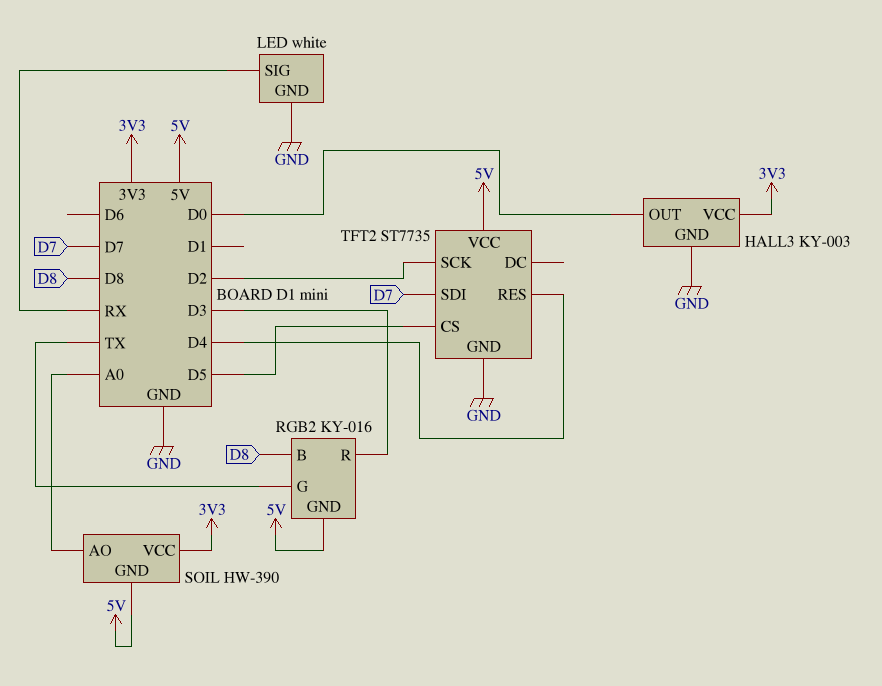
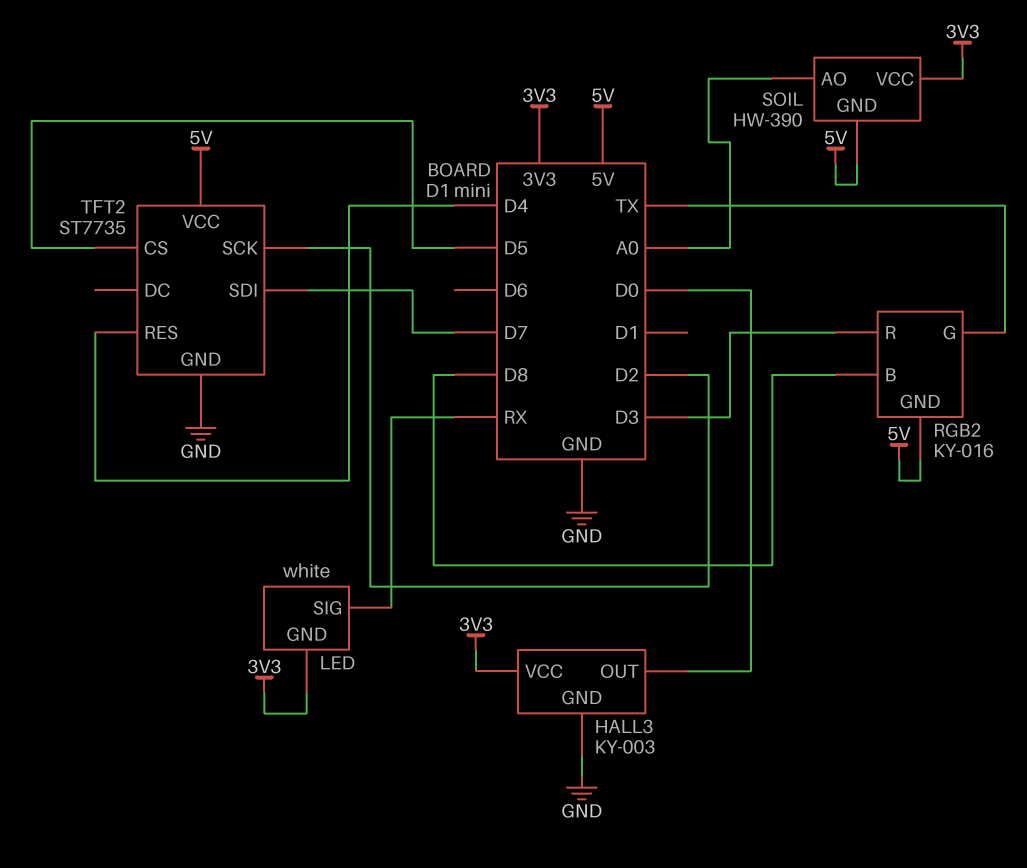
LED pin GND: GND -> 3V3

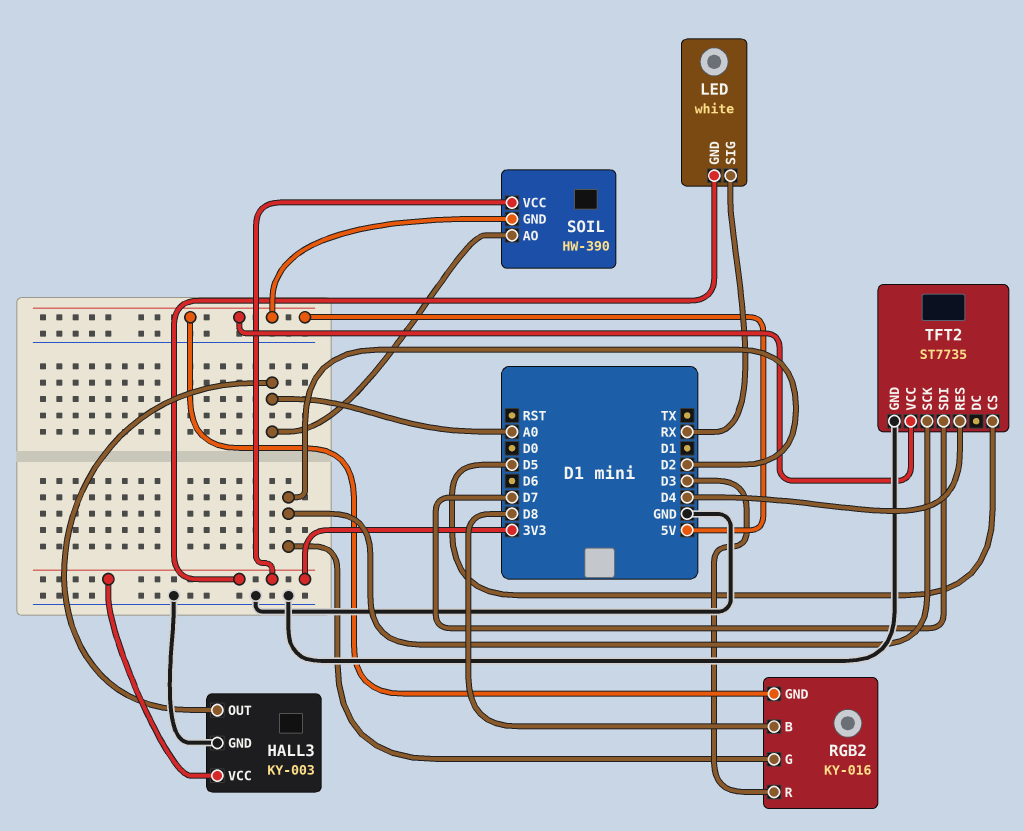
HALL3 pin OUT: D0 -> A0
RGB2 pin G: TX -> D2

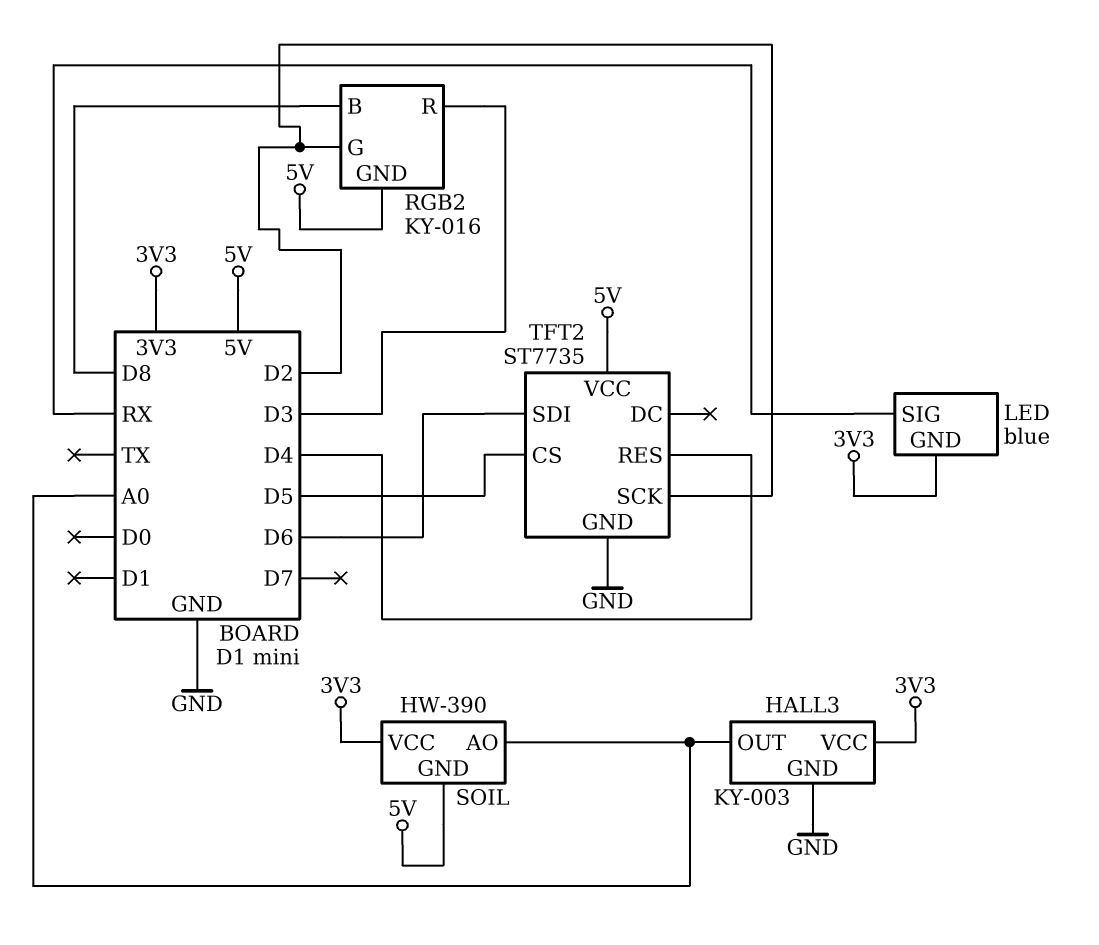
LED: white -> blue
TFT2 pin SDI: D7 -> D6

